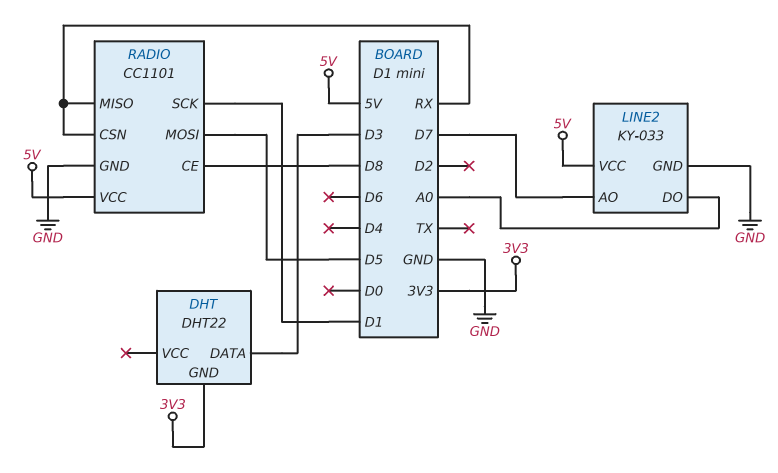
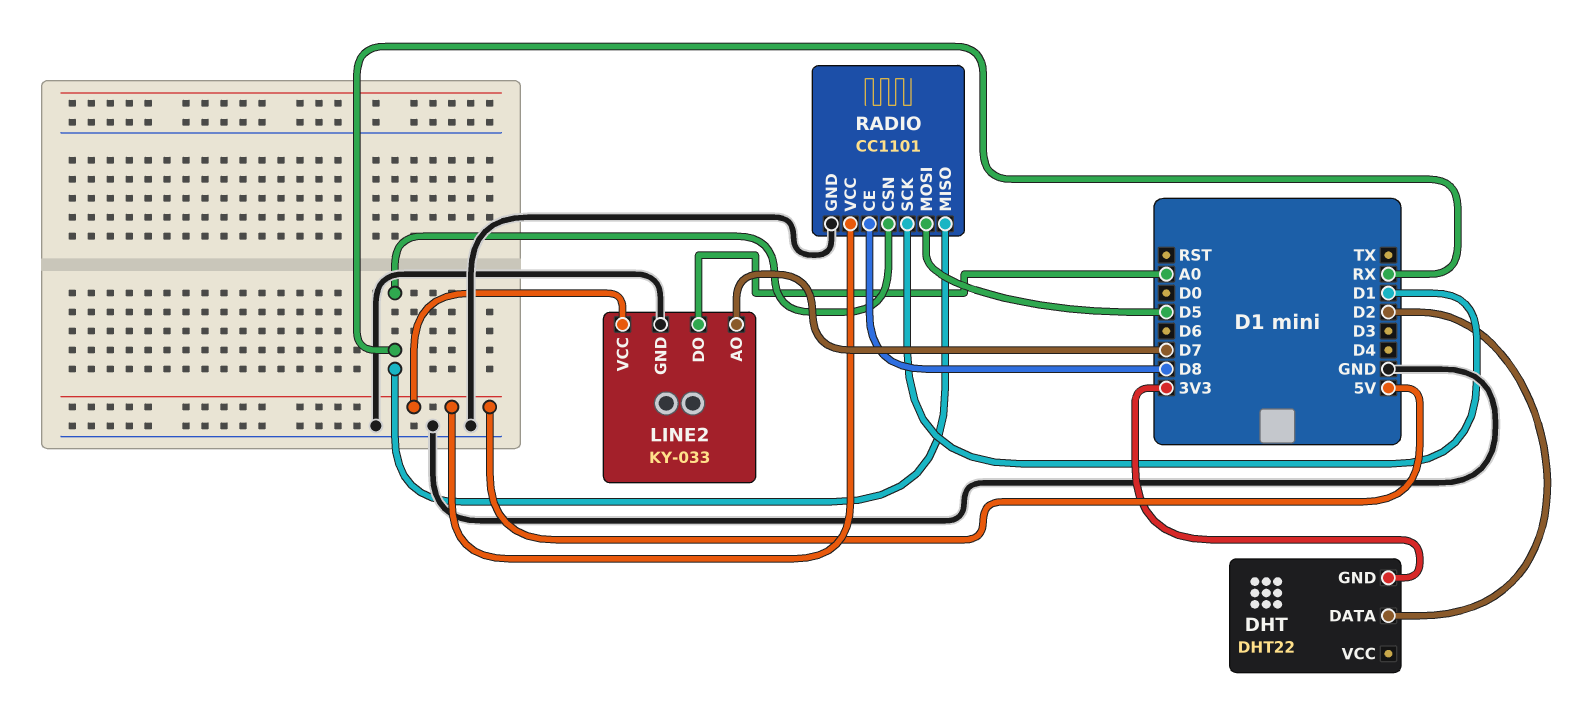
DHT pin DATA: D3 -> D2

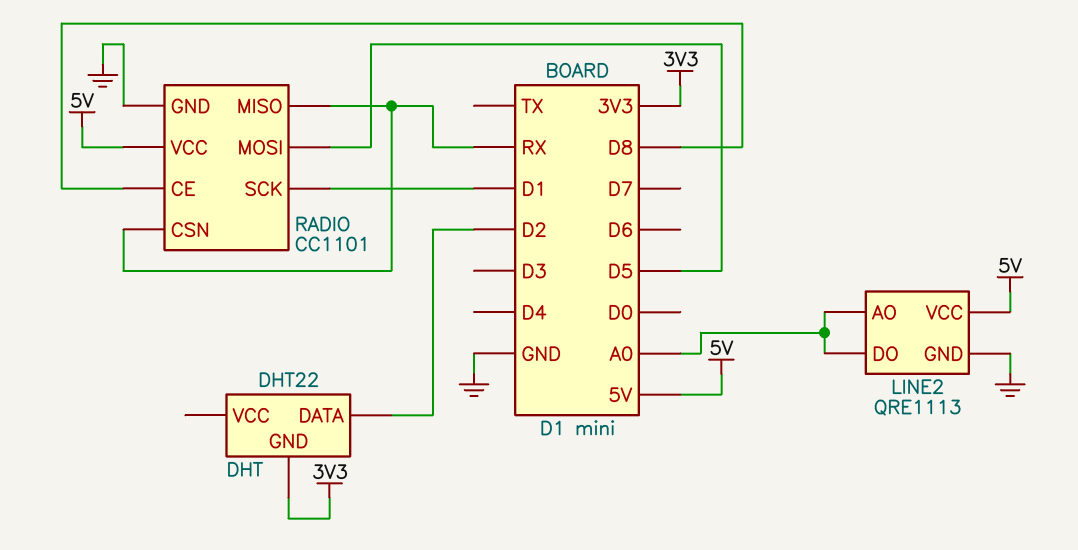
LINE2: KY-033 -> QRE1113
LINE2 pin AO: D7 -> A0

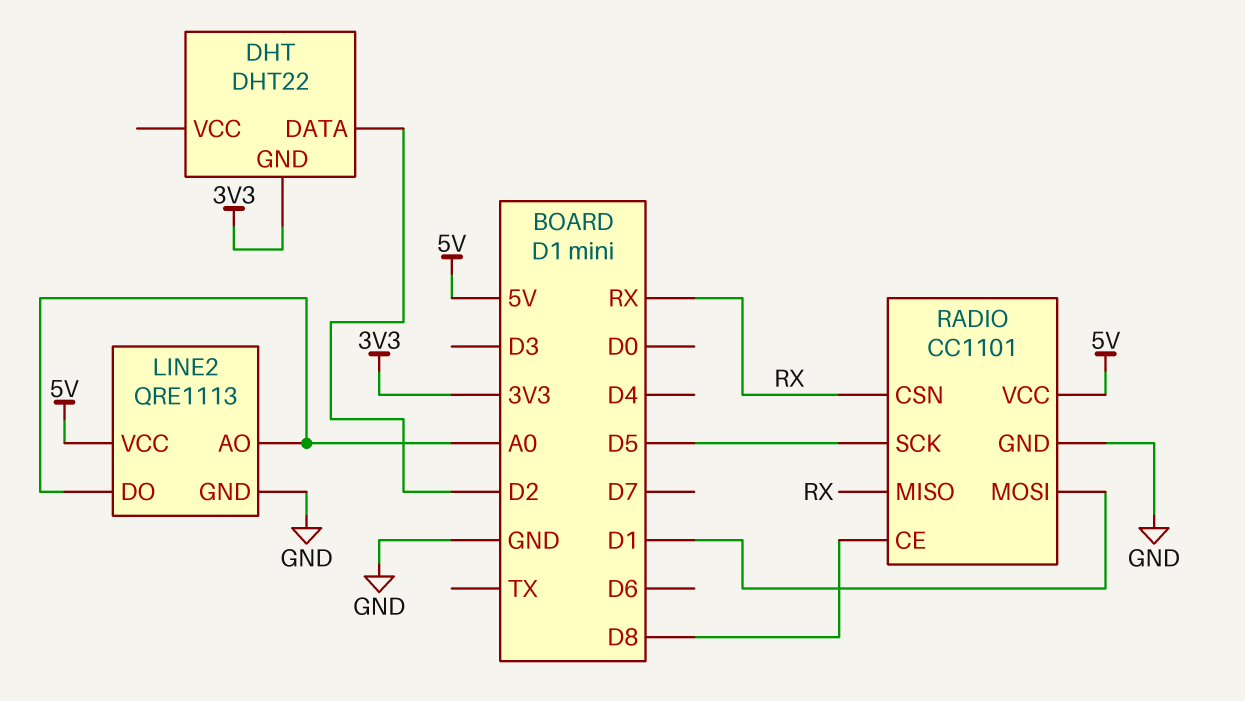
RADIO pin MOSI: D5 -> D1
RADIO pin SCK: D1 -> D5

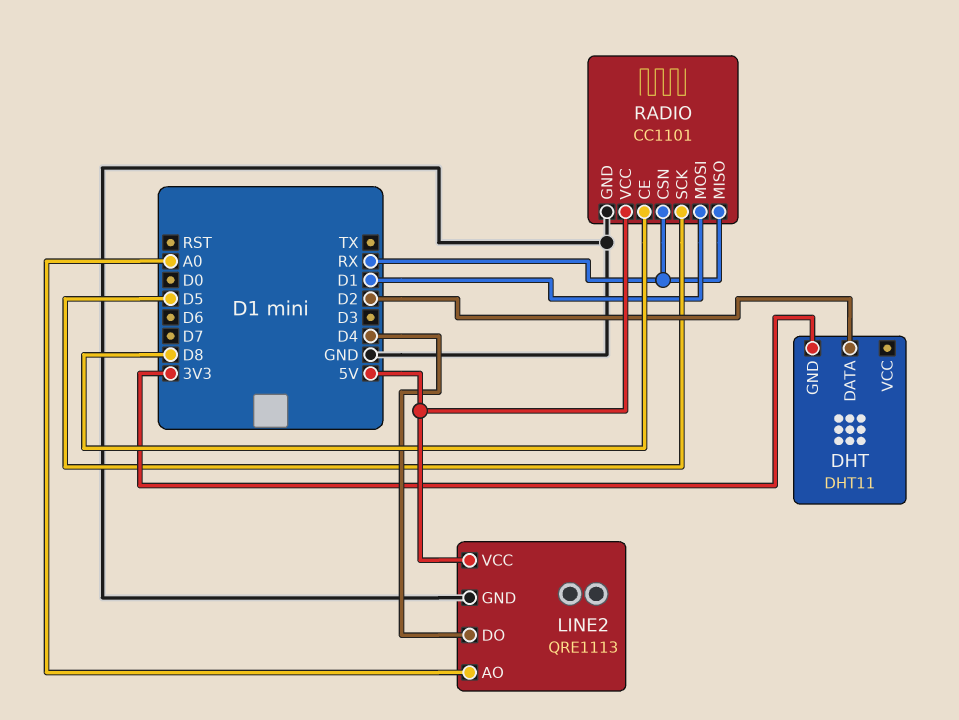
DHT: DHT22 -> DHT11
LINE2 pin DO: A0 -> D4

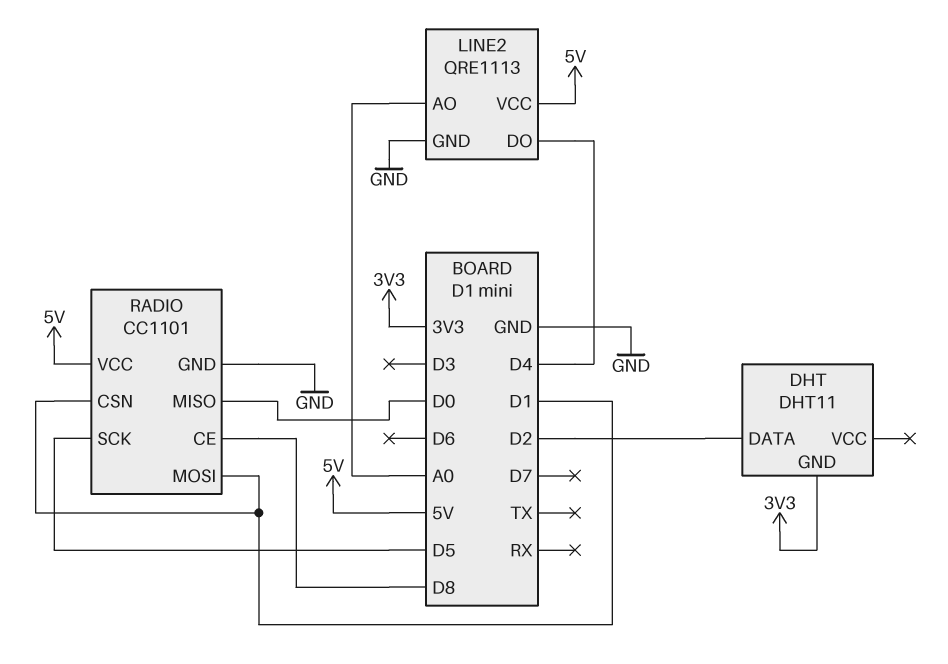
RADIO pin CSN: RX -> D1
RADIO pin MISO: RX -> D0

